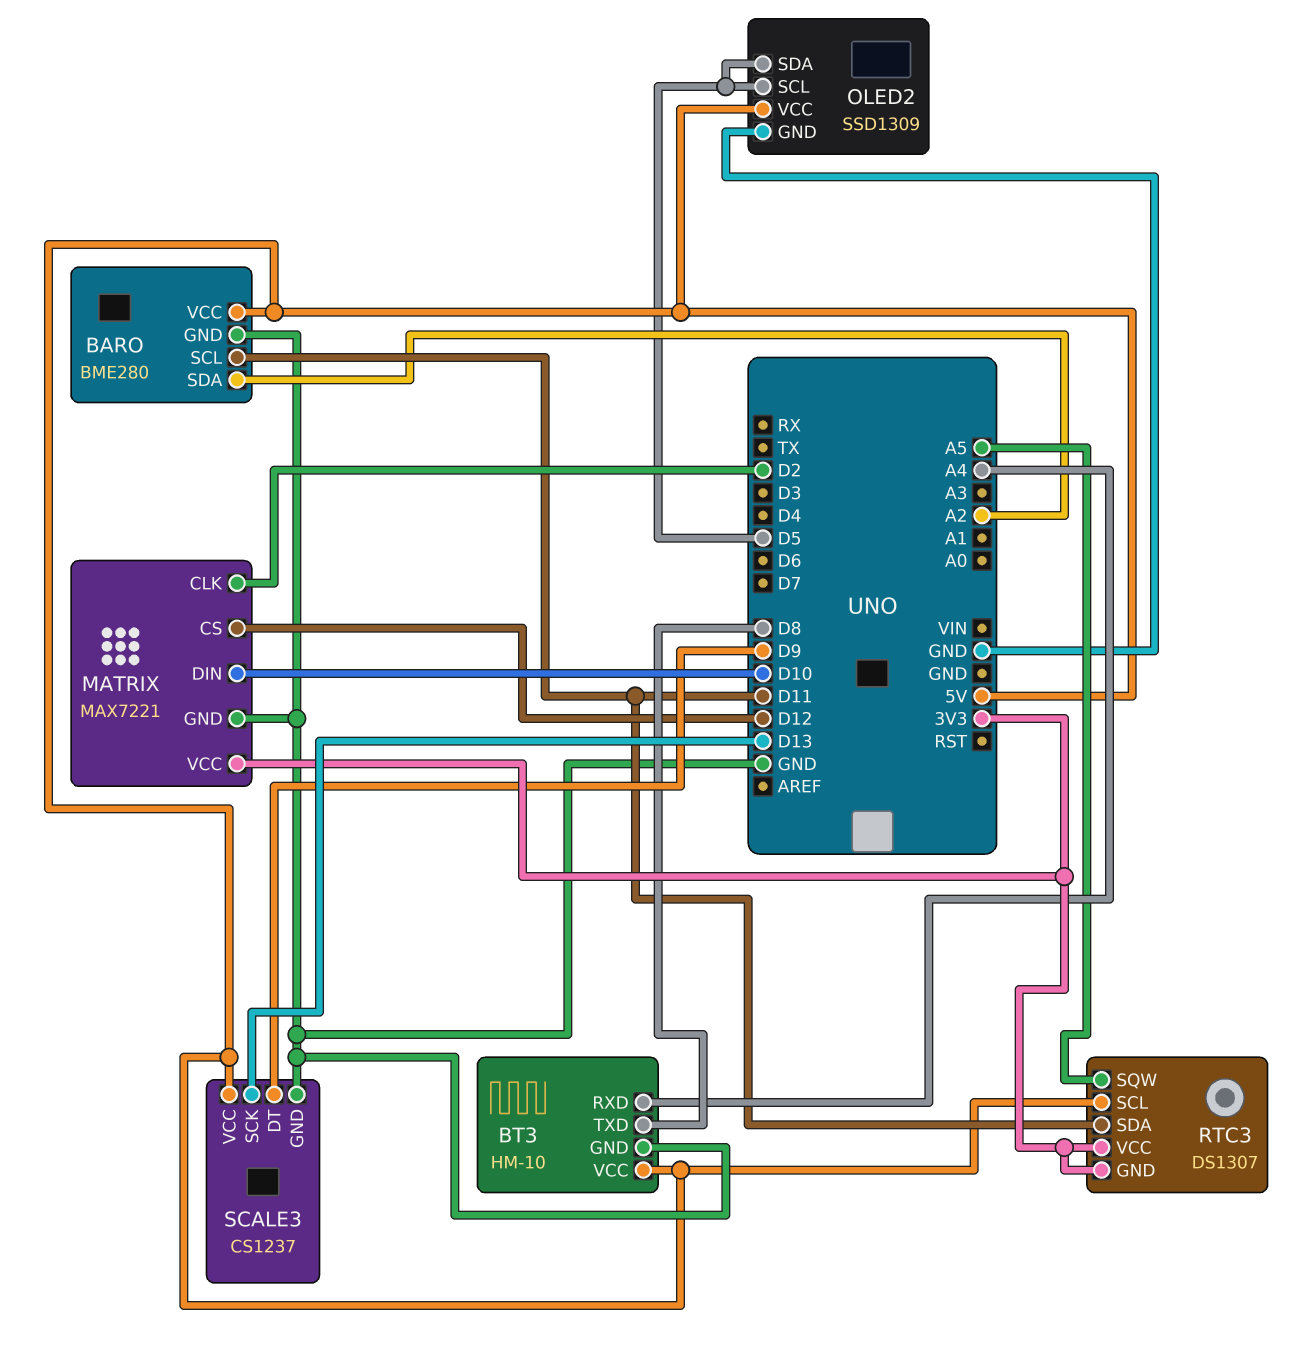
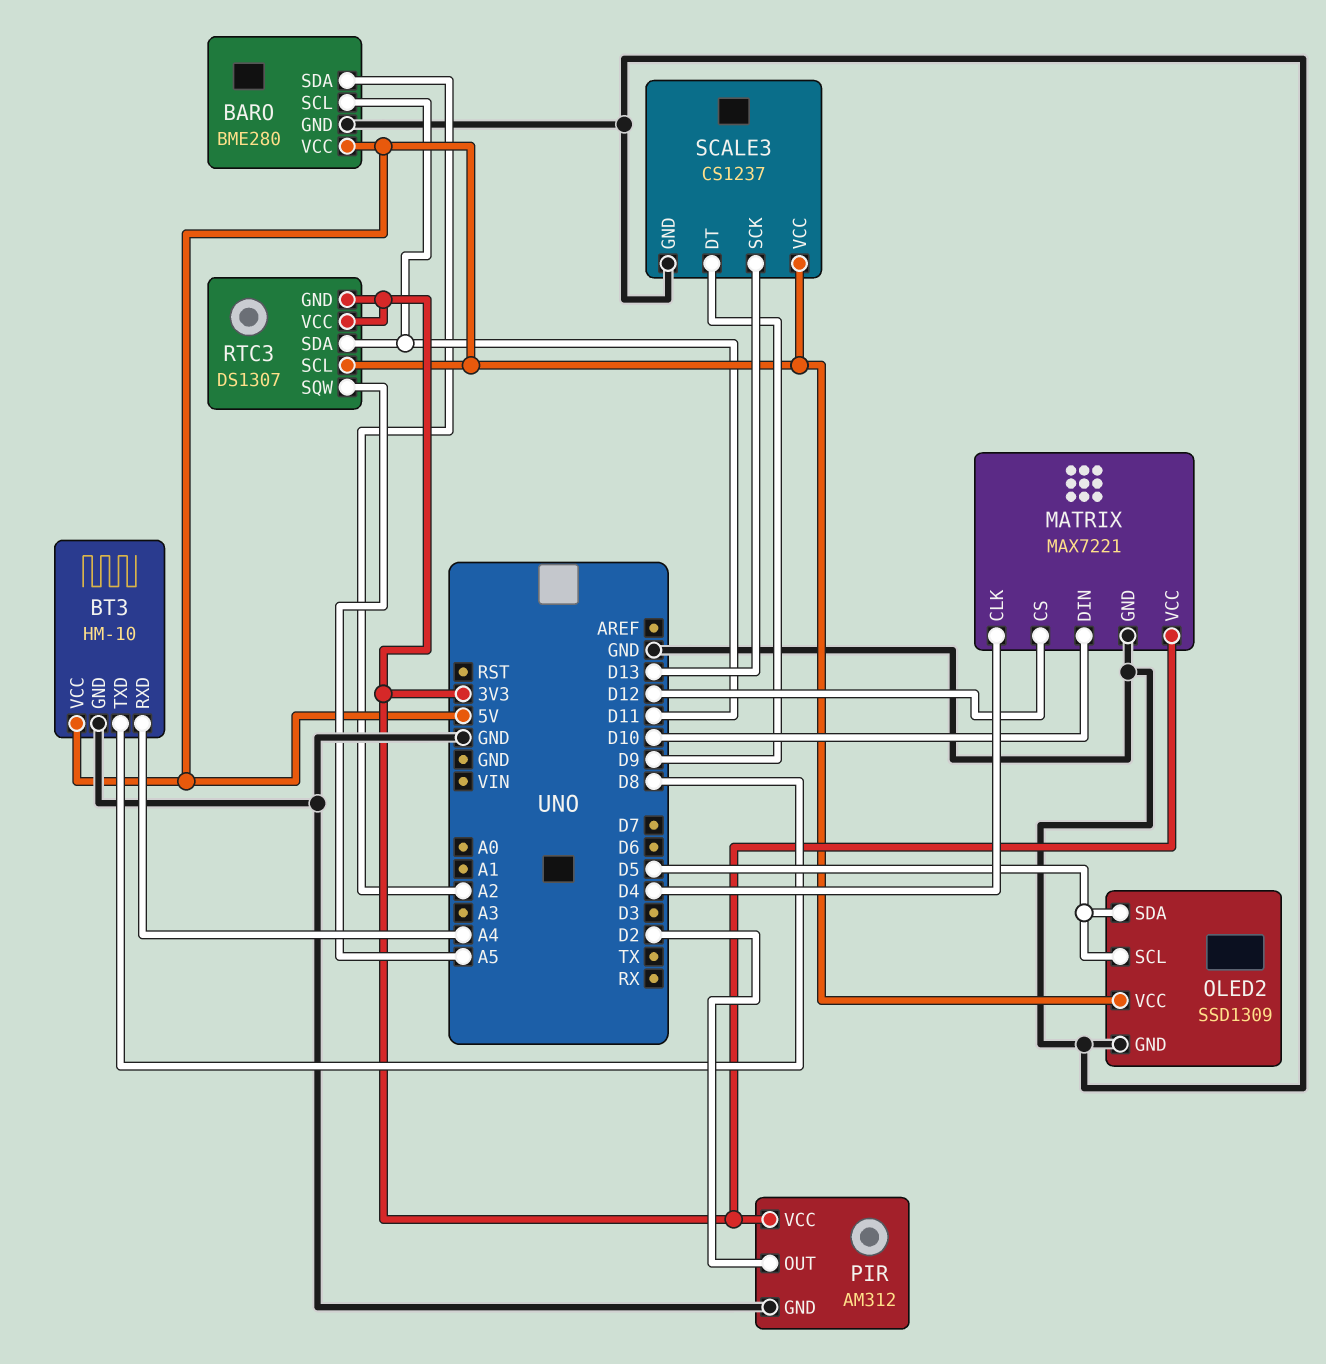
MATRIX pin CLK: D2 -> D4
PIR: none -> AM312
PIR pin GND: none -> GND
PIR pin OUT: none -> D2
PIR pin VCC: none -> 3V3

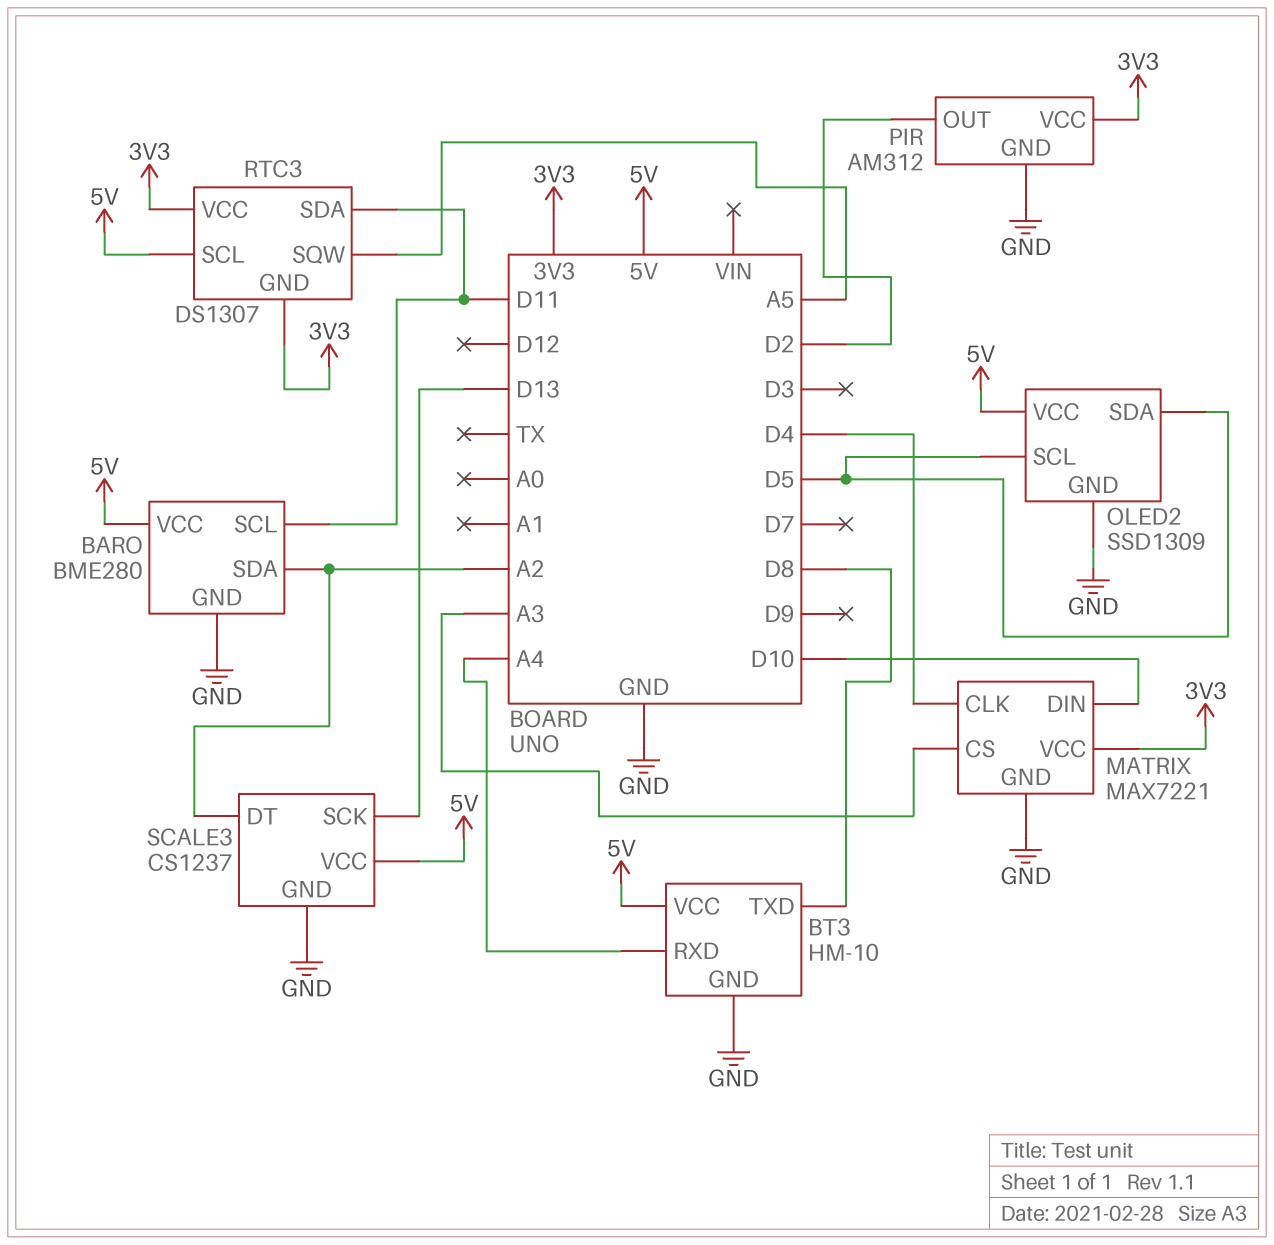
MATRIX pin CS: D12 -> A3
SCALE3 pin DT: D9 -> A2

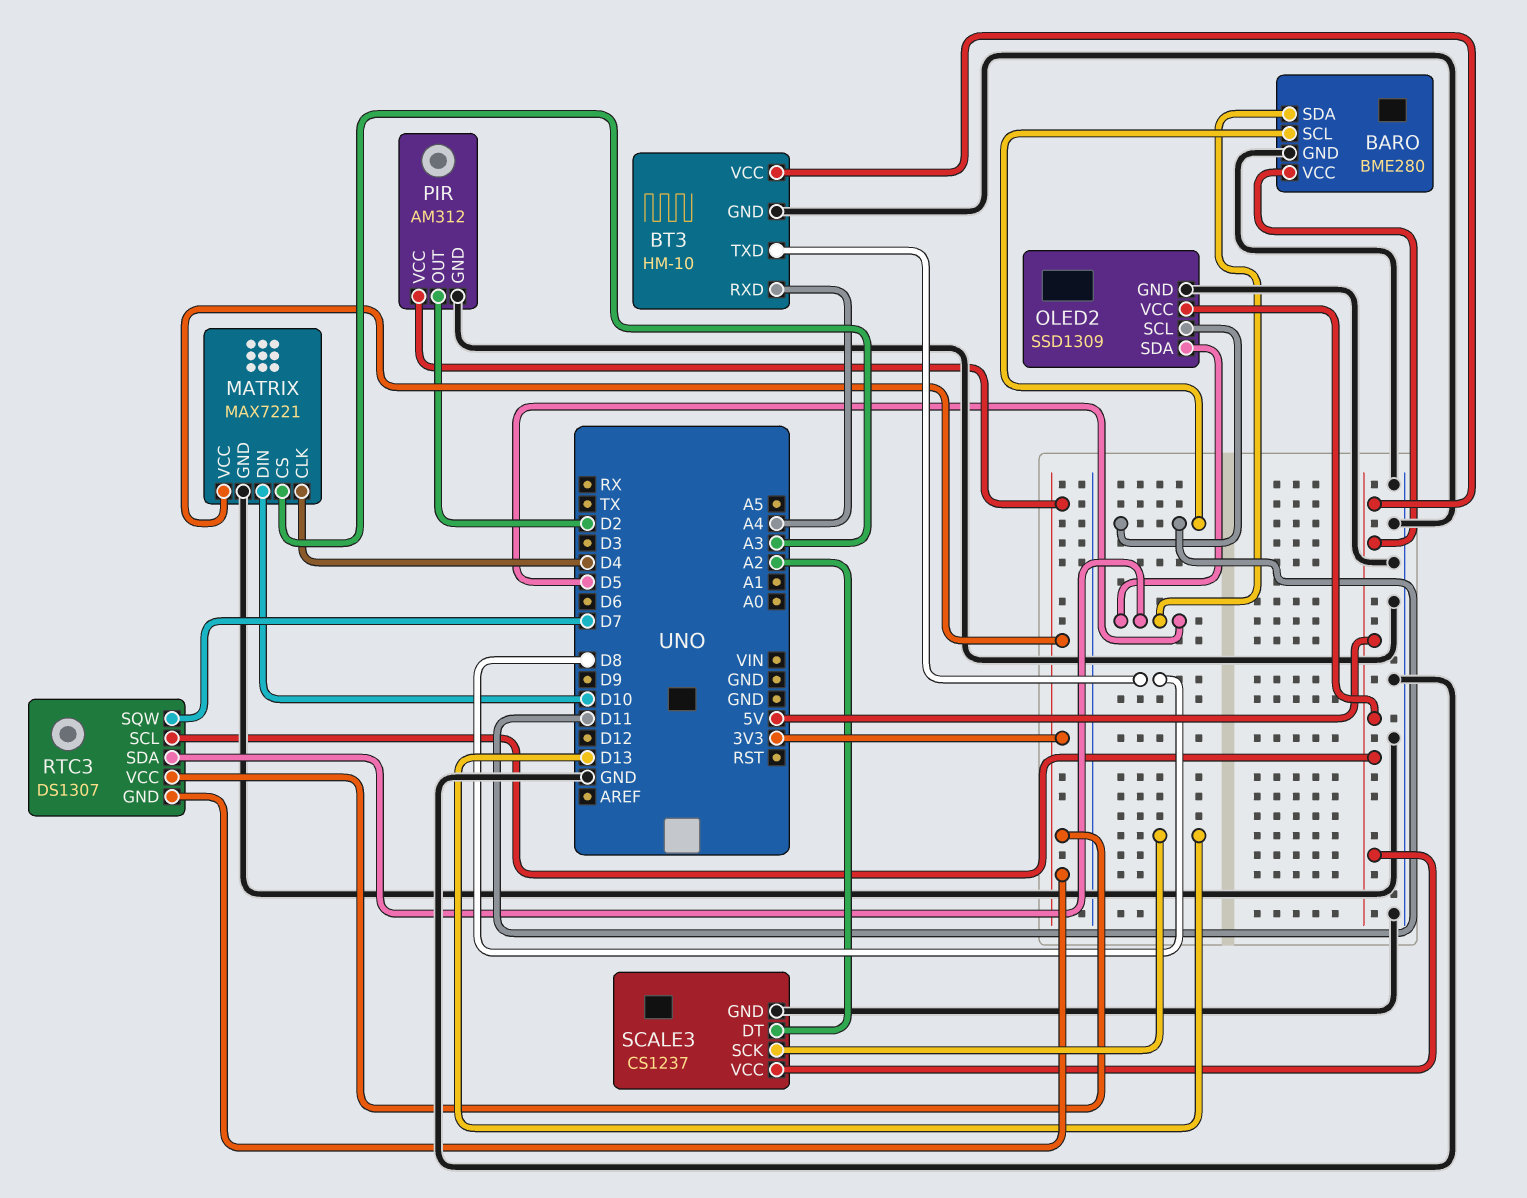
BARO pin SDA: A2 -> D5
OLED2 pin SCL: D5 -> D11
RTC3 pin SDA: D11 -> D5
RTC3 pin SQW: A5 -> D7

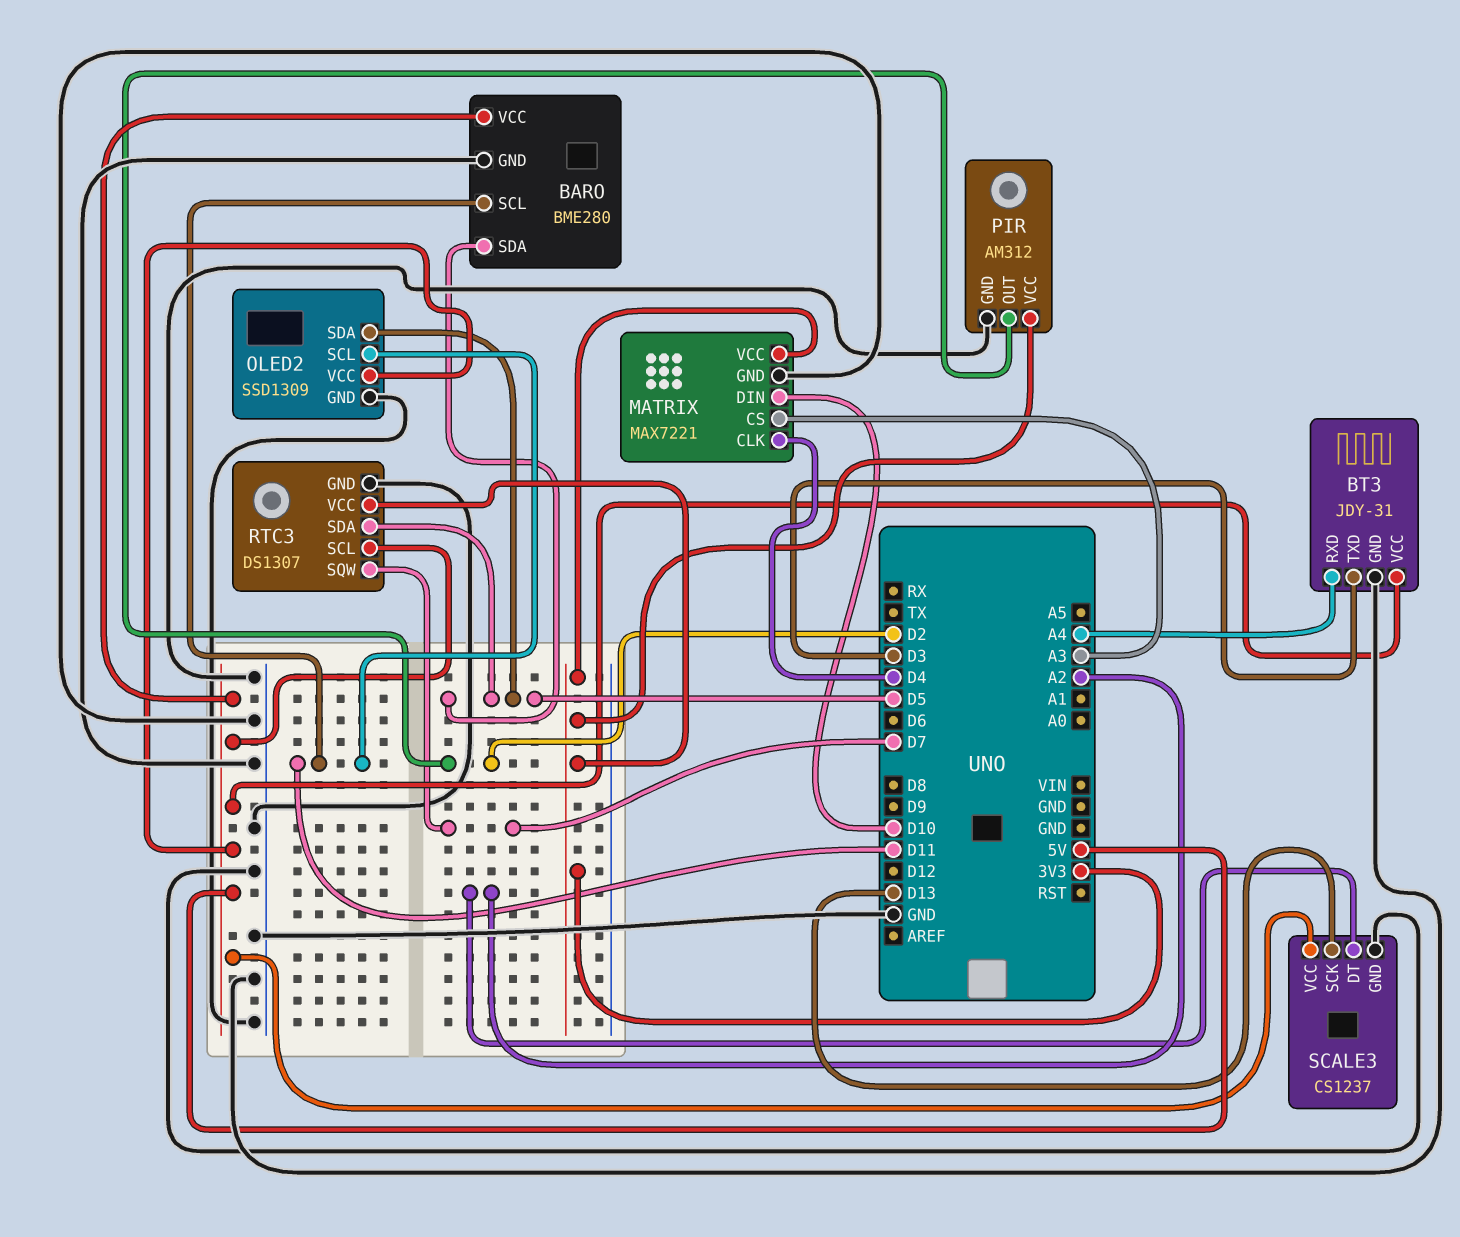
BT3: HM-10 -> JDY-31
BT3 pin TXD: D8 -> D3
RTC3 pin GND: 3V3 -> GND

